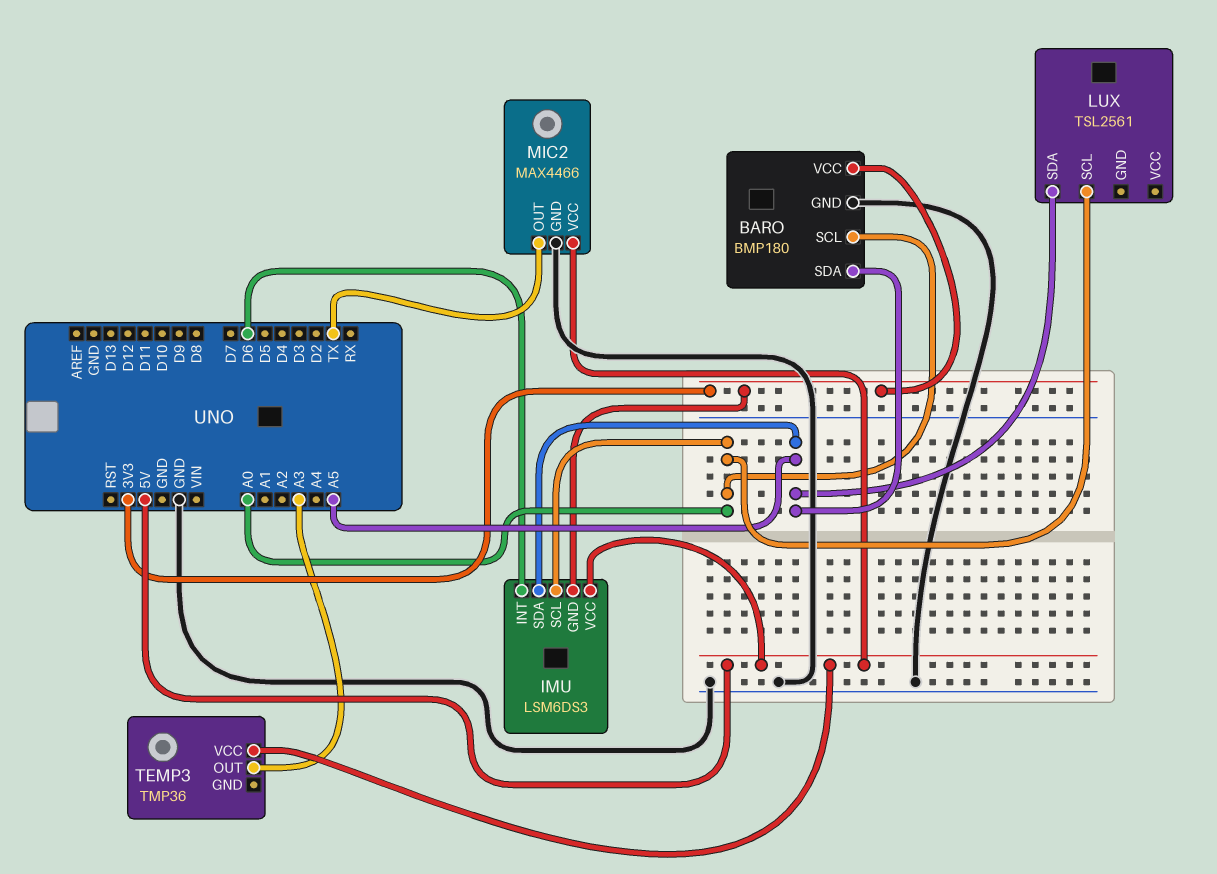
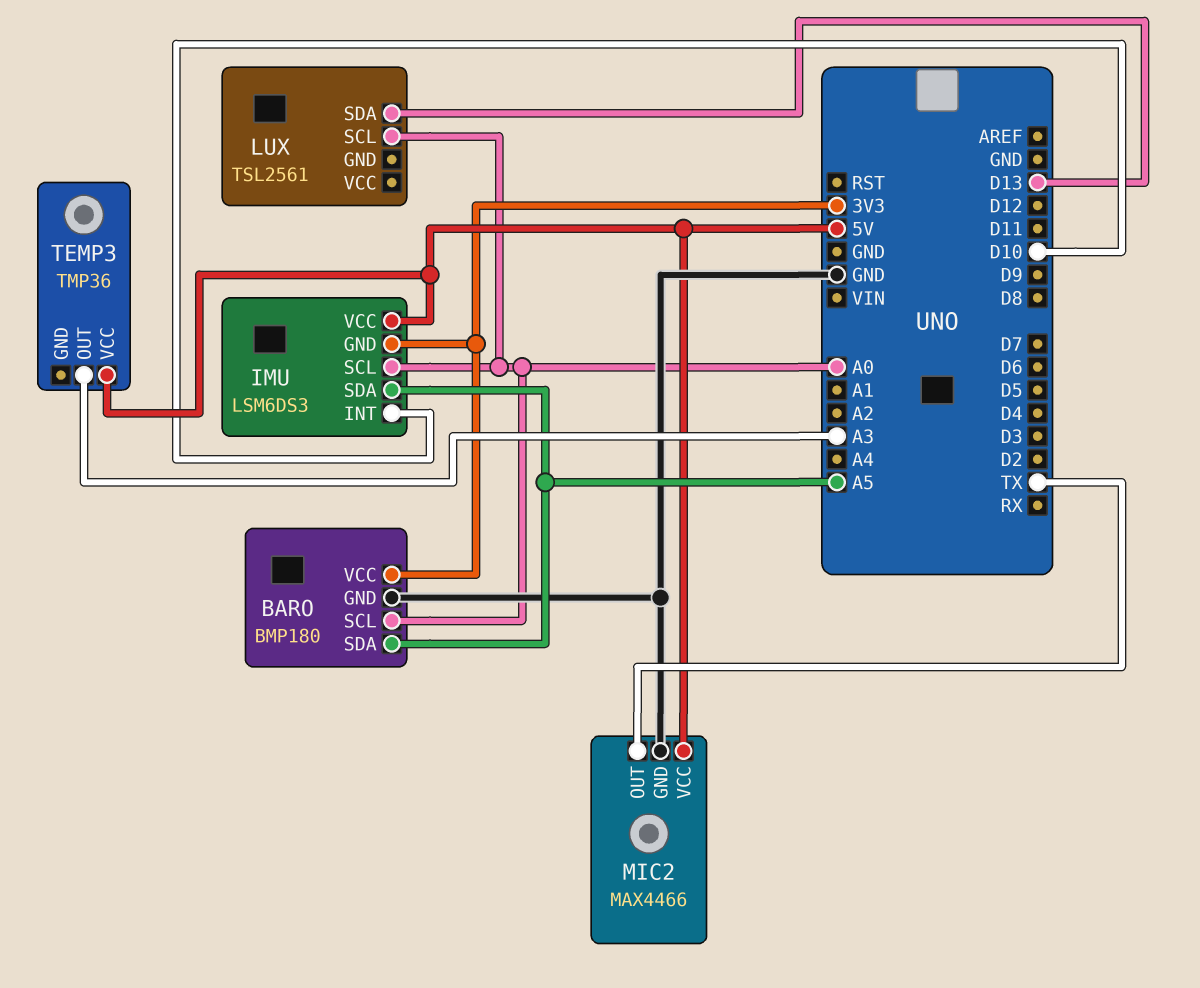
IMU pin INT: D6 -> D10
LUX pin SDA: A5 -> D13

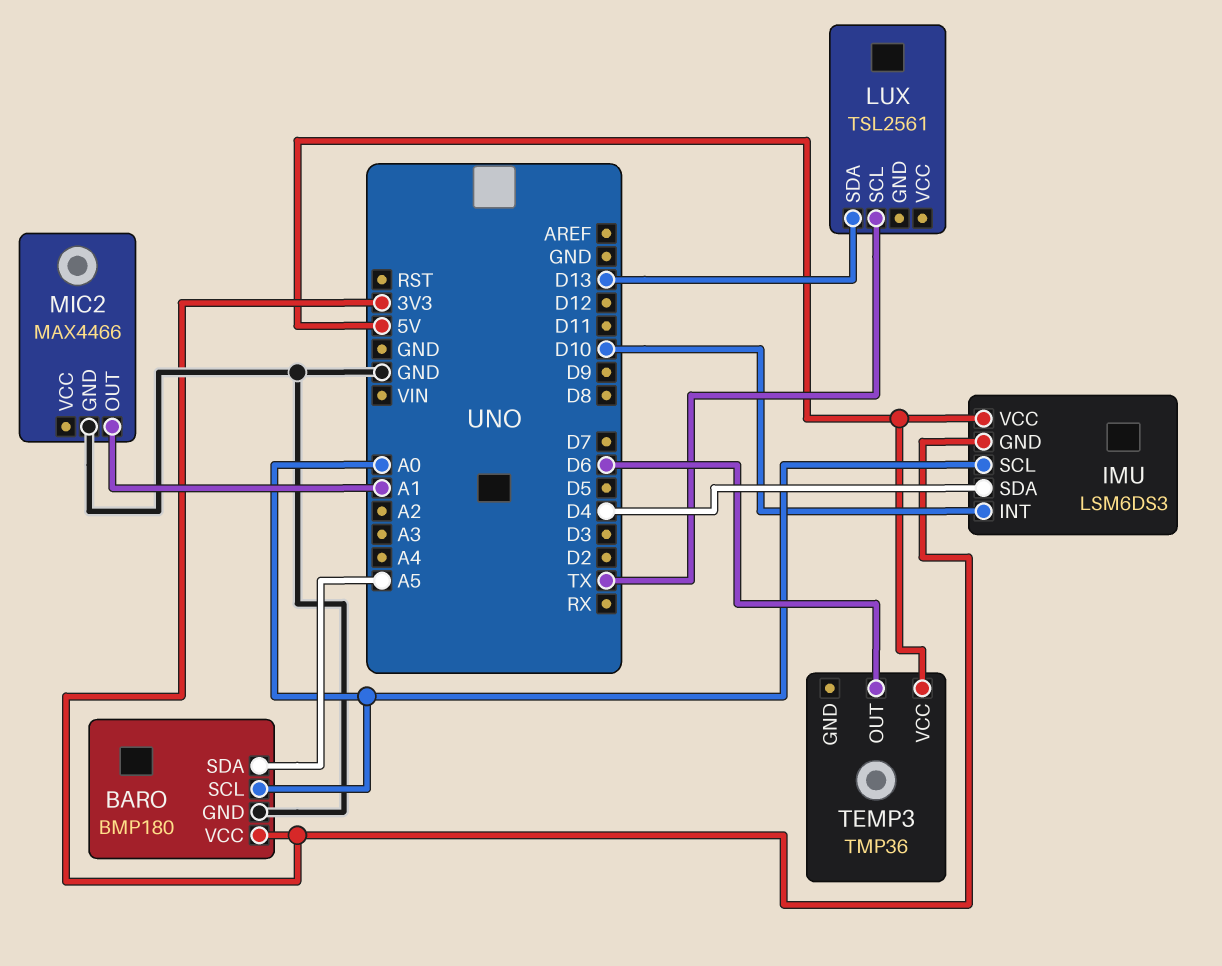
IMU pin SDA: A5 -> D4
LUX pin SCL: A0 -> TX
MIC2 pin OUT: TX -> A1
MIC2 pin VCC: 5V -> none
TEMP3 pin OUT: A3 -> D6

